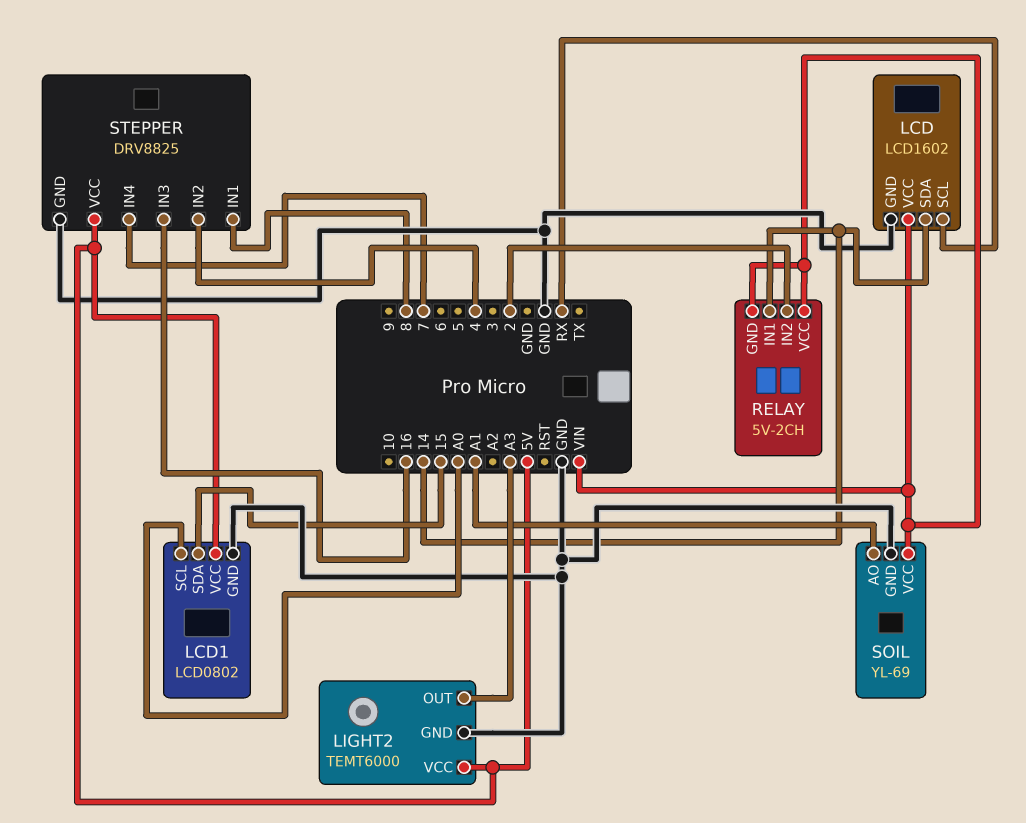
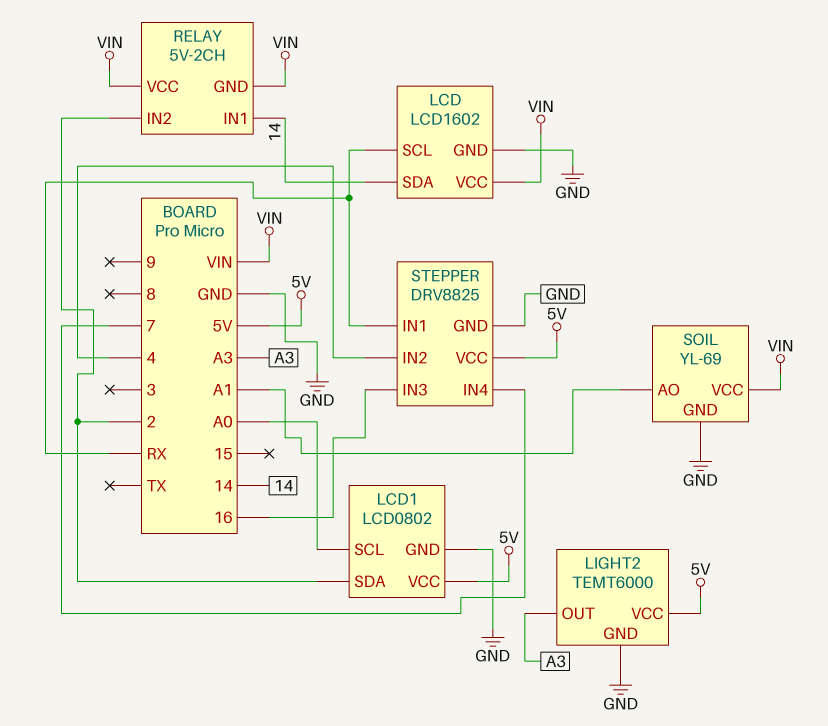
LCD1 pin SDA: 15 -> 2
STEPPER pin IN1: 8 -> RX

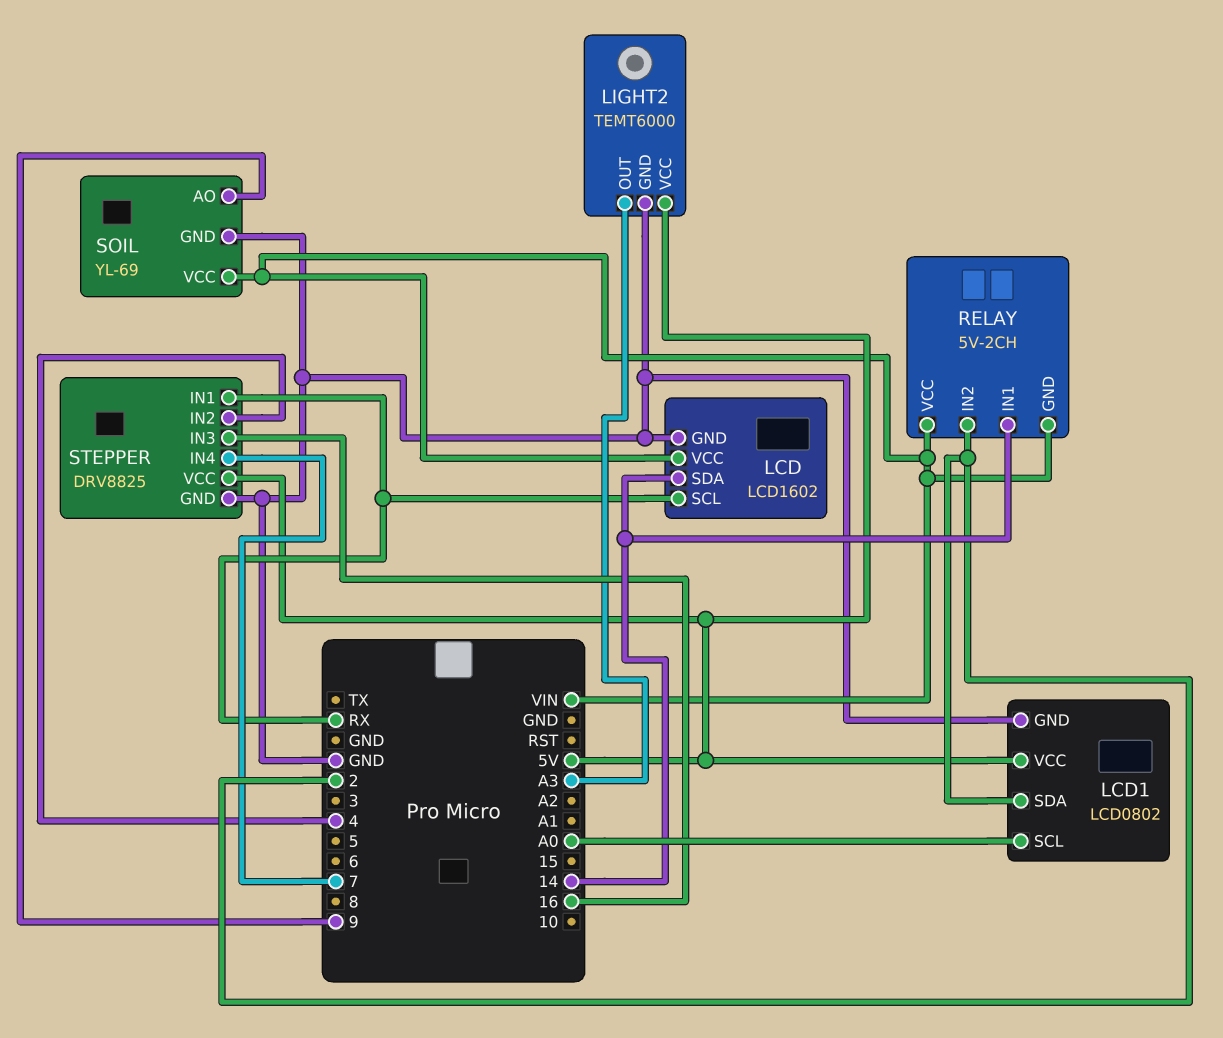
SOIL pin AO: A1 -> 9

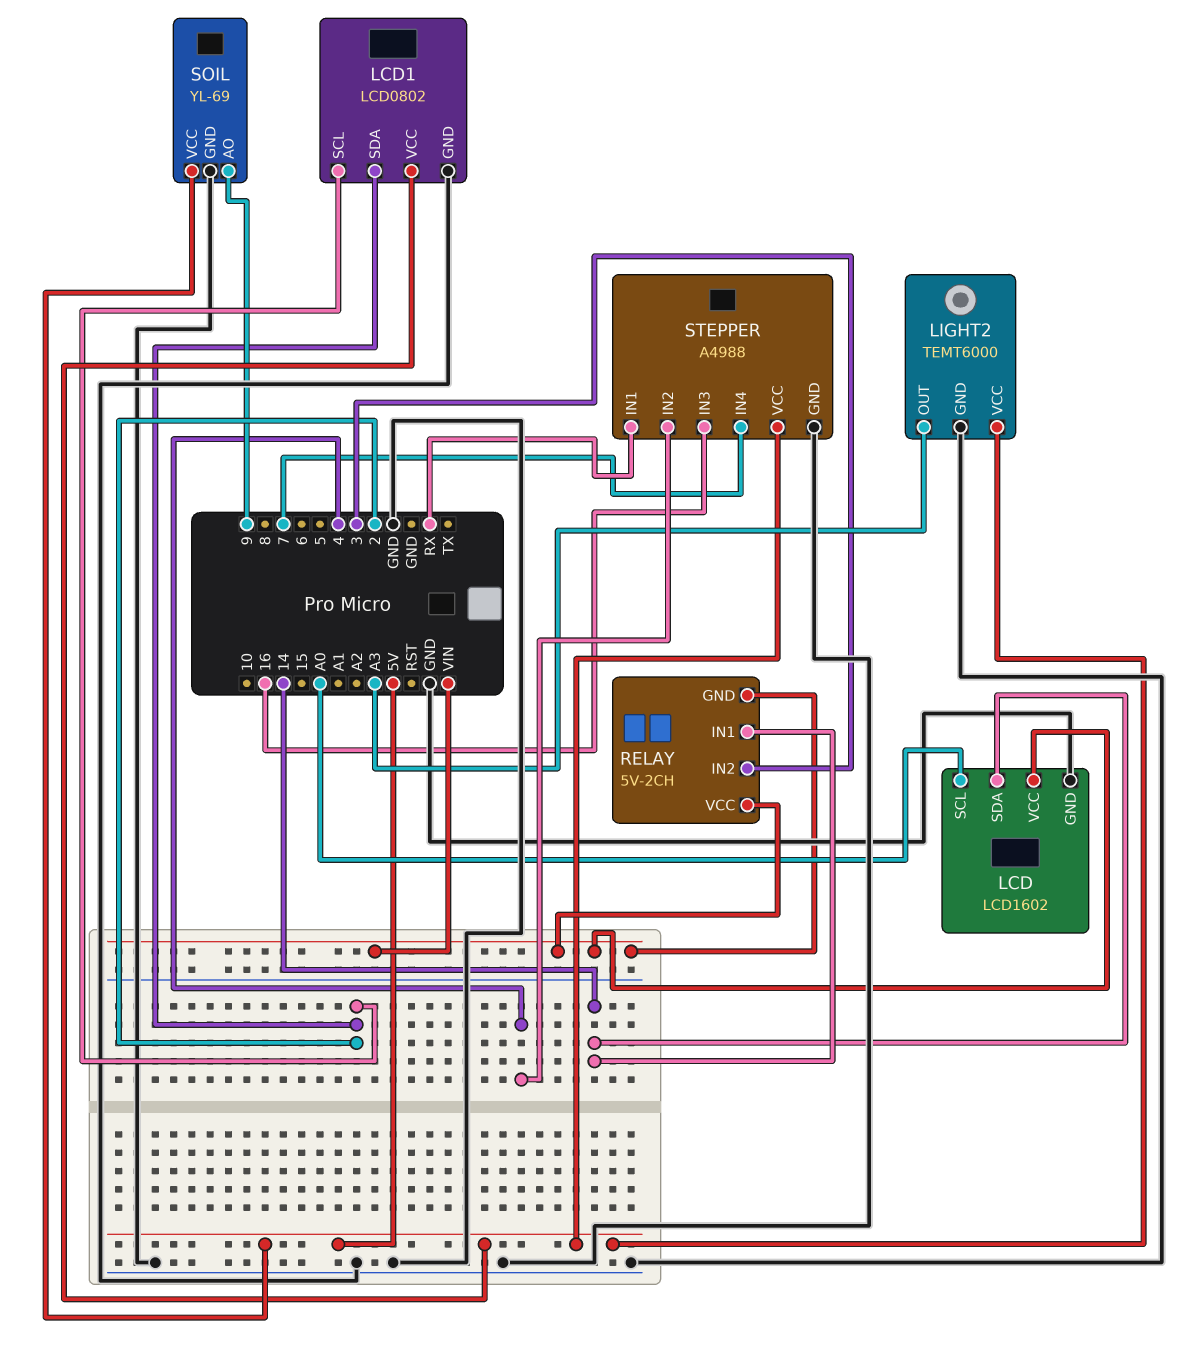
LCD pin SCL: RX -> A0
LCD1 pin SCL: A0 -> 2
RELAY pin IN2: 2 -> 3
SOIL pin VCC: VIN -> 5V
STEPPER: DRV8825 -> A4988

